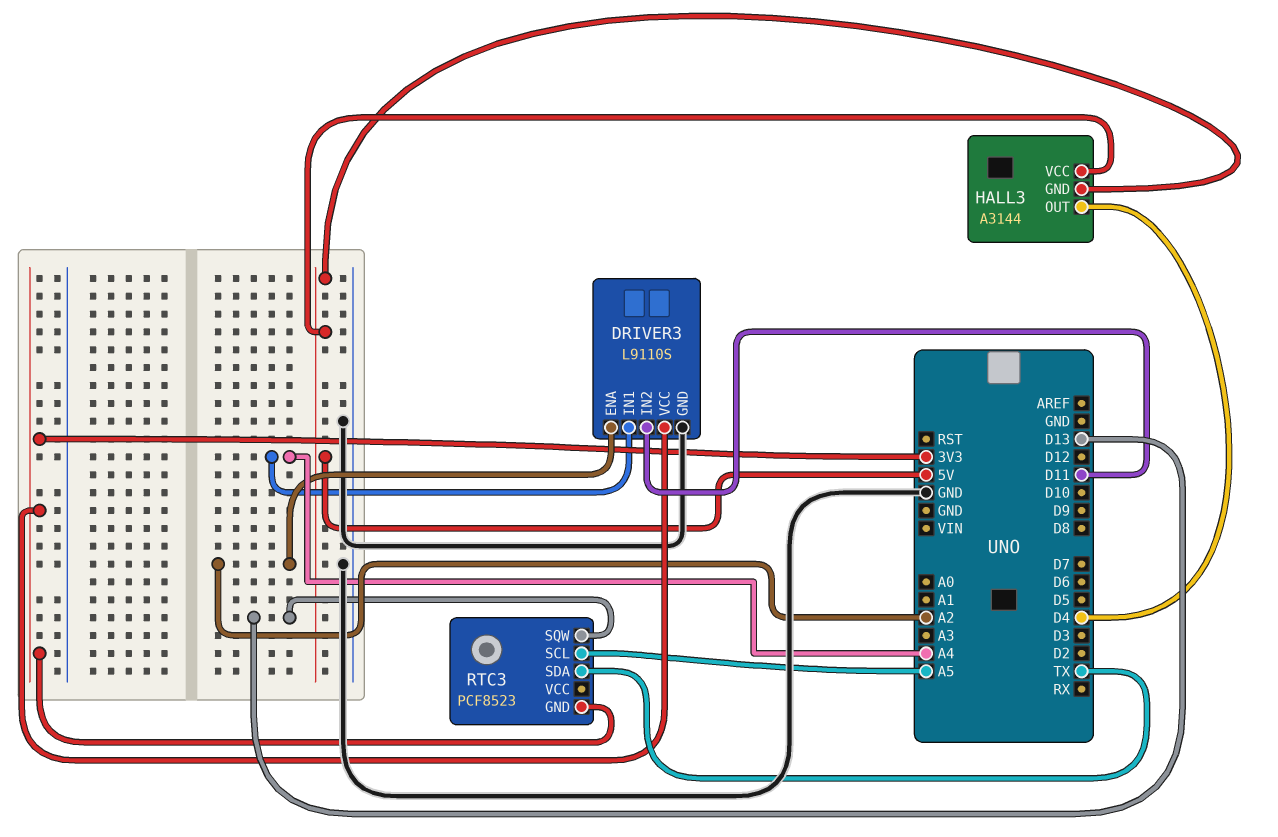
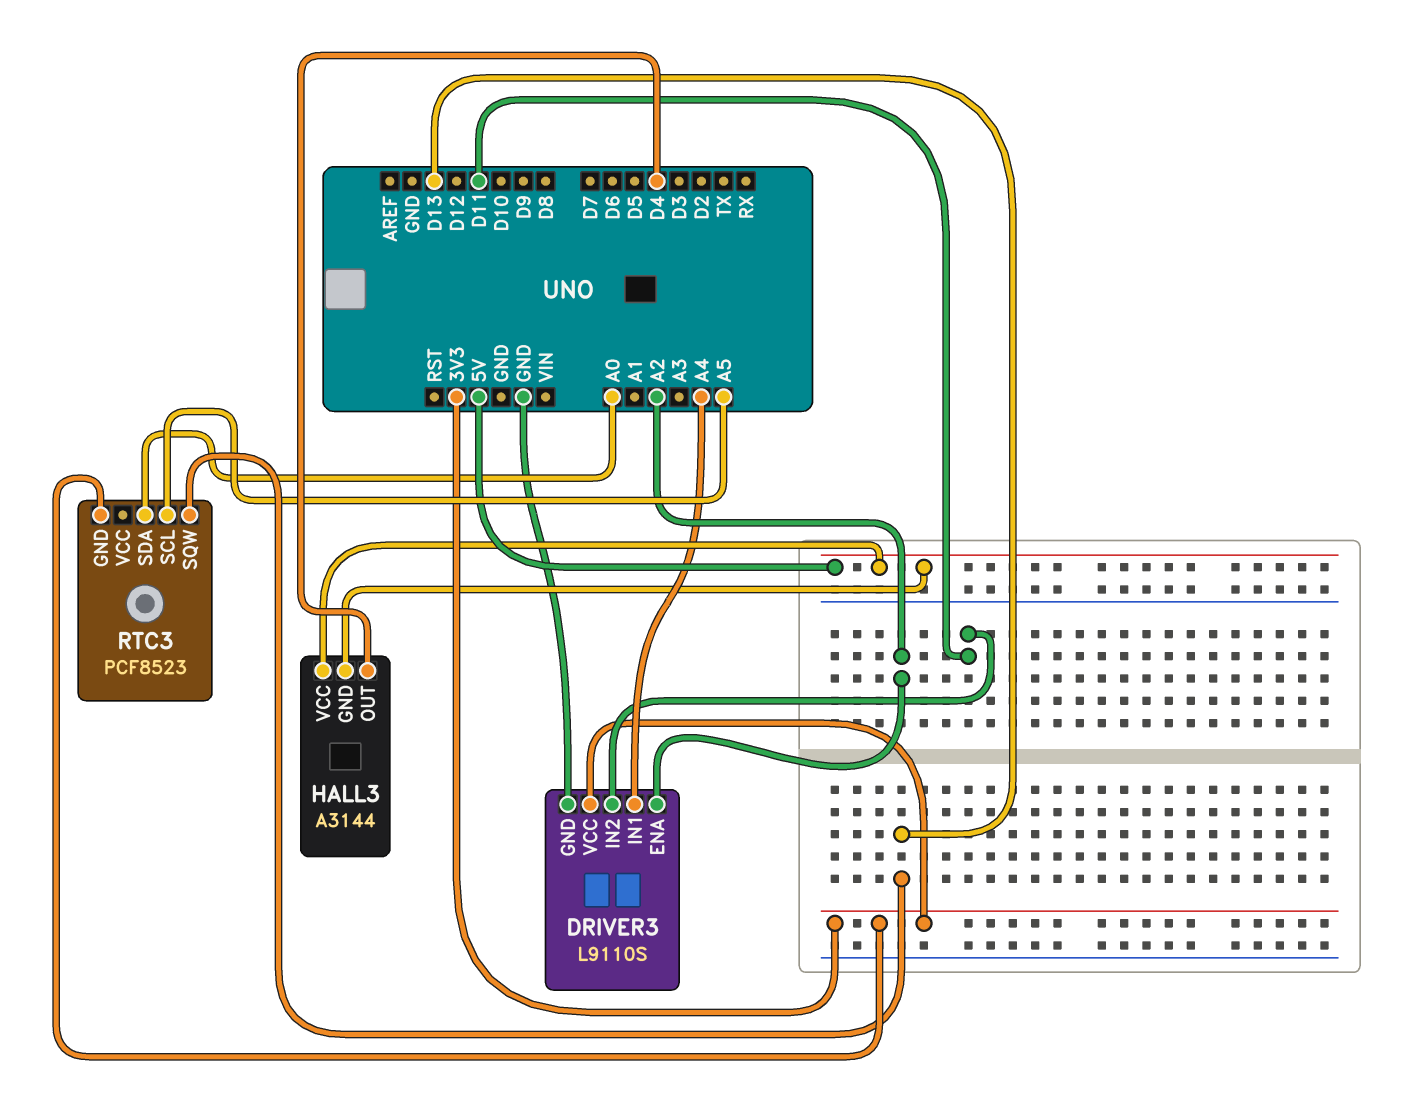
RTC3 pin SDA: TX -> A0

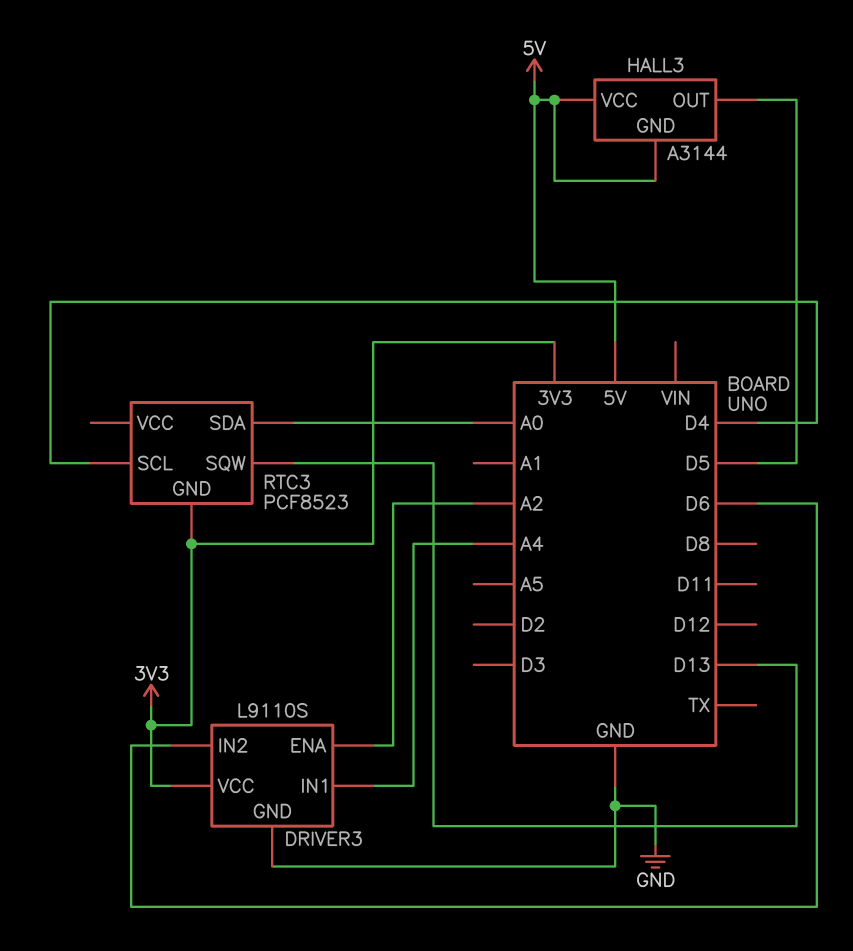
DRIVER3 pin IN2: D11 -> D6
HALL3 pin OUT: D4 -> D5
RTC3 pin SCL: A5 -> D4

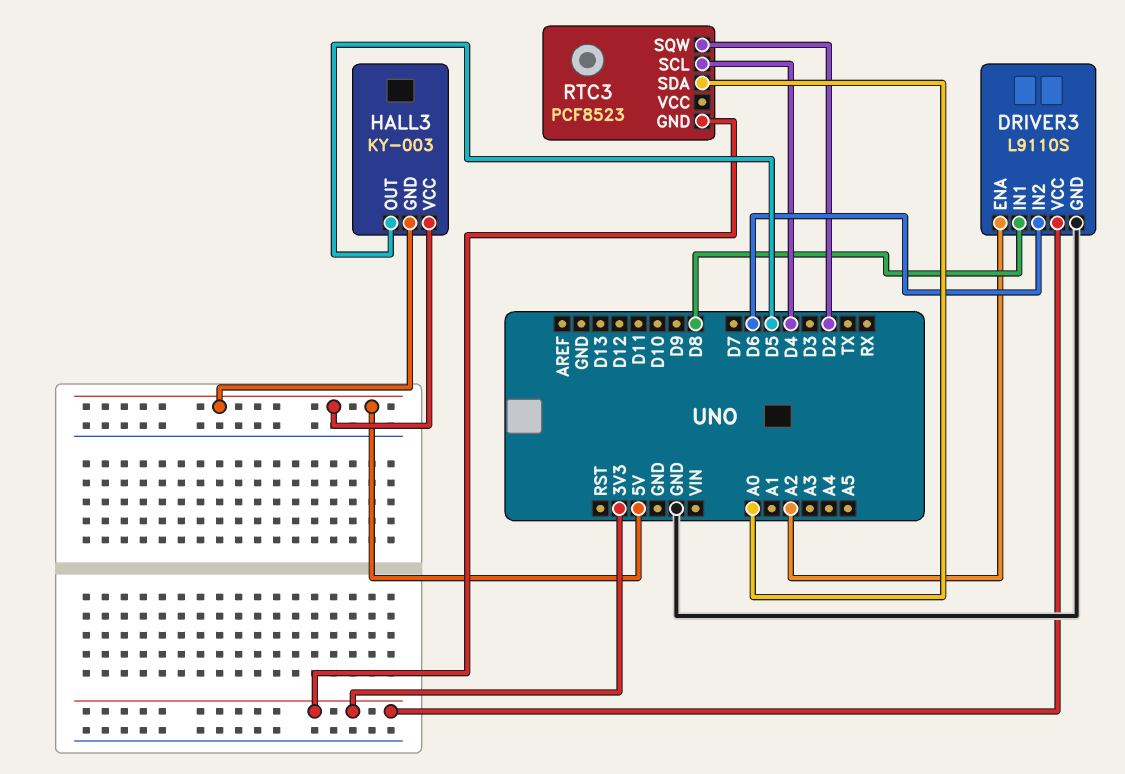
DRIVER3 pin IN1: A4 -> D8
HALL3: A3144 -> KY-003
RTC3 pin SQW: D13 -> D2

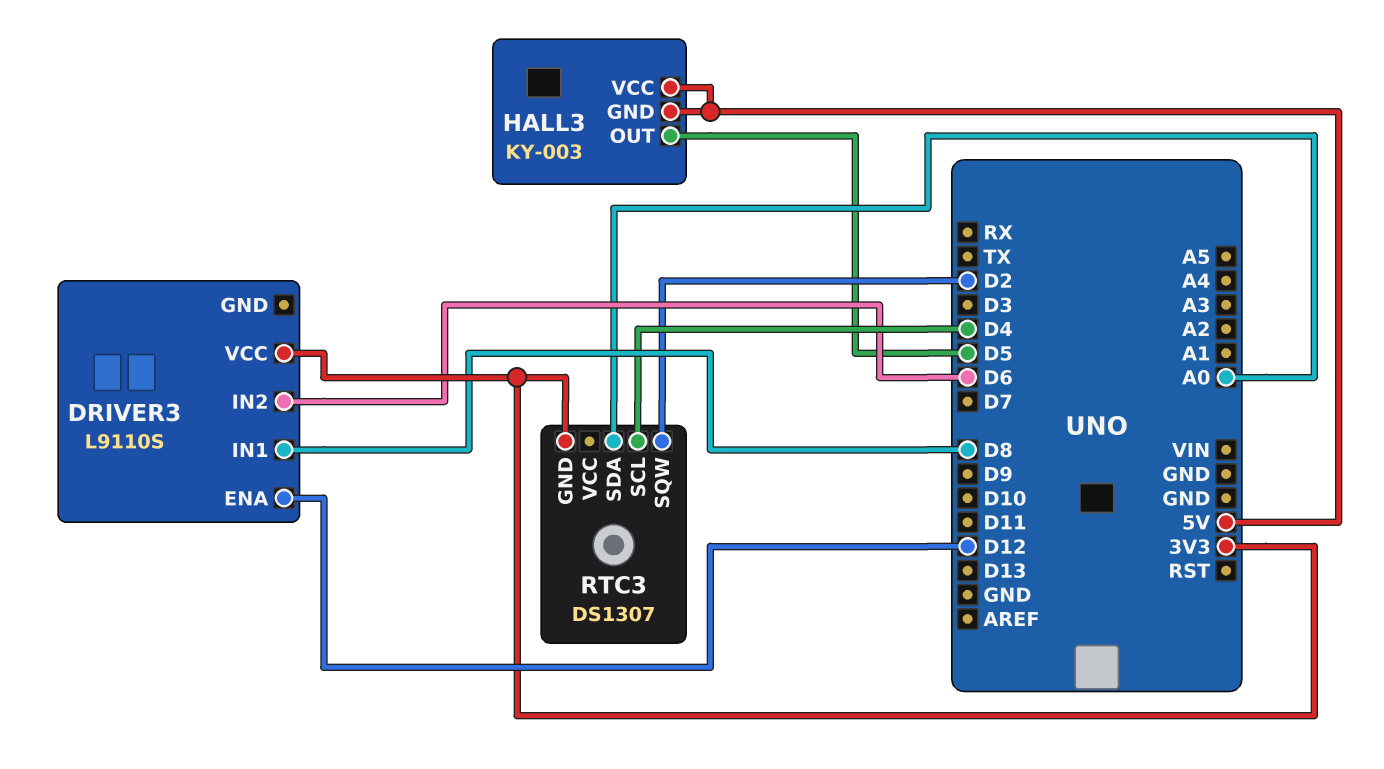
DRIVER3 pin ENA: A2 -> D12
DRIVER3 pin GND: GND -> none
RTC3: PCF8523 -> DS1307

